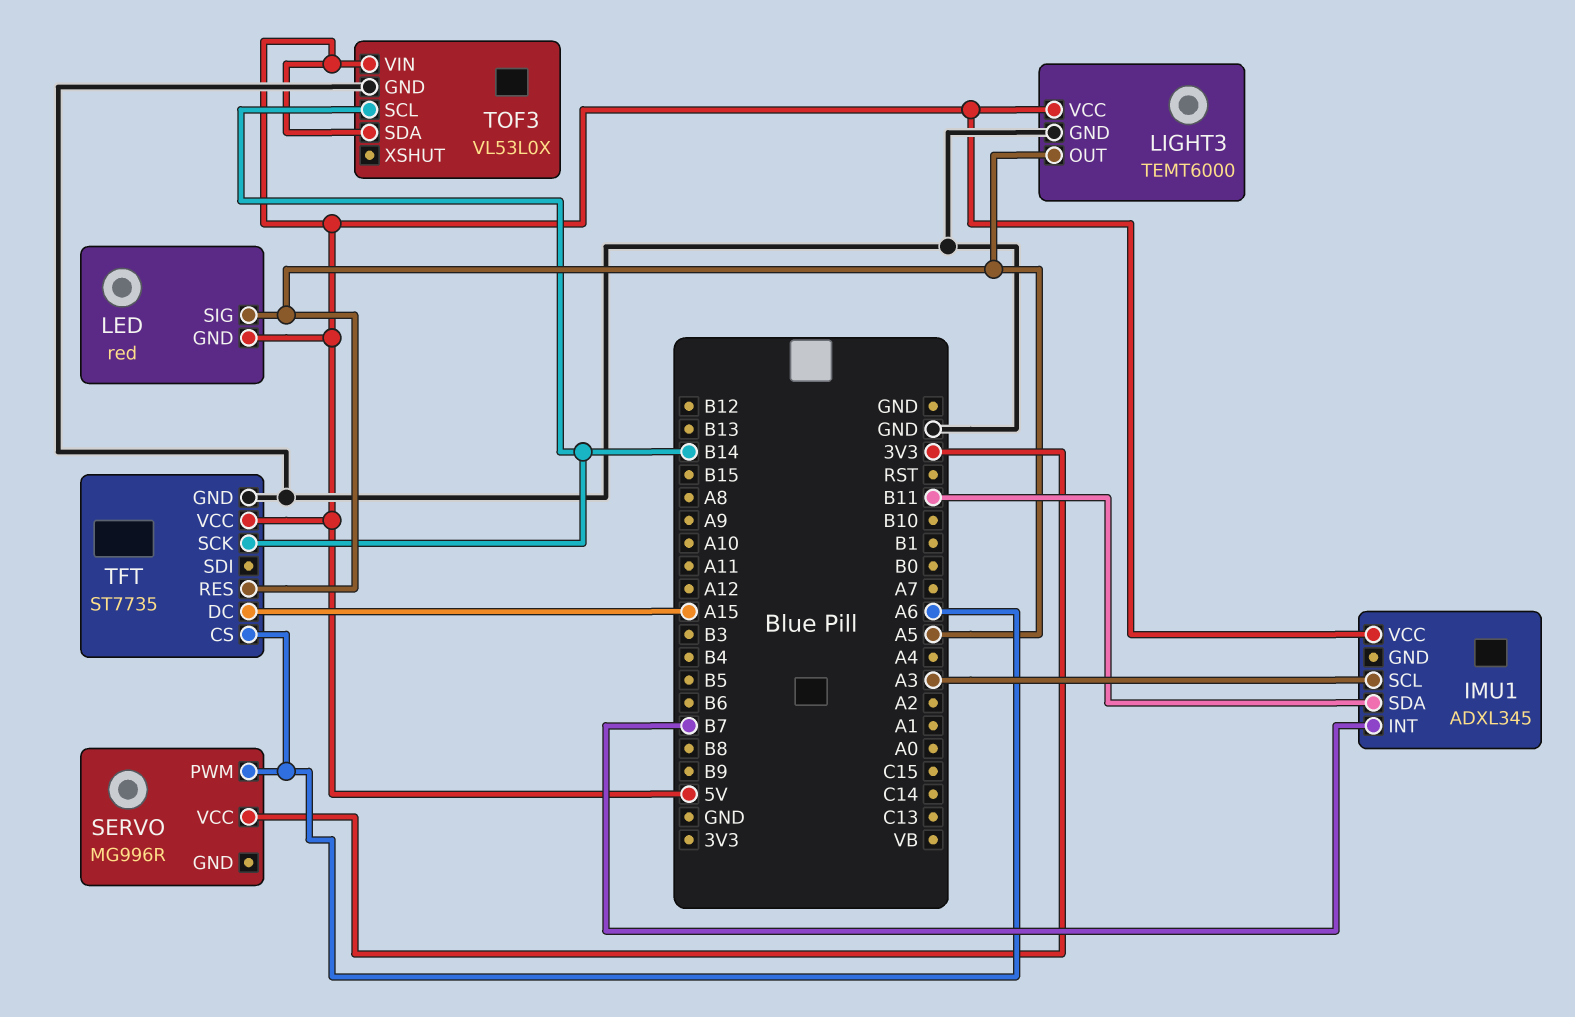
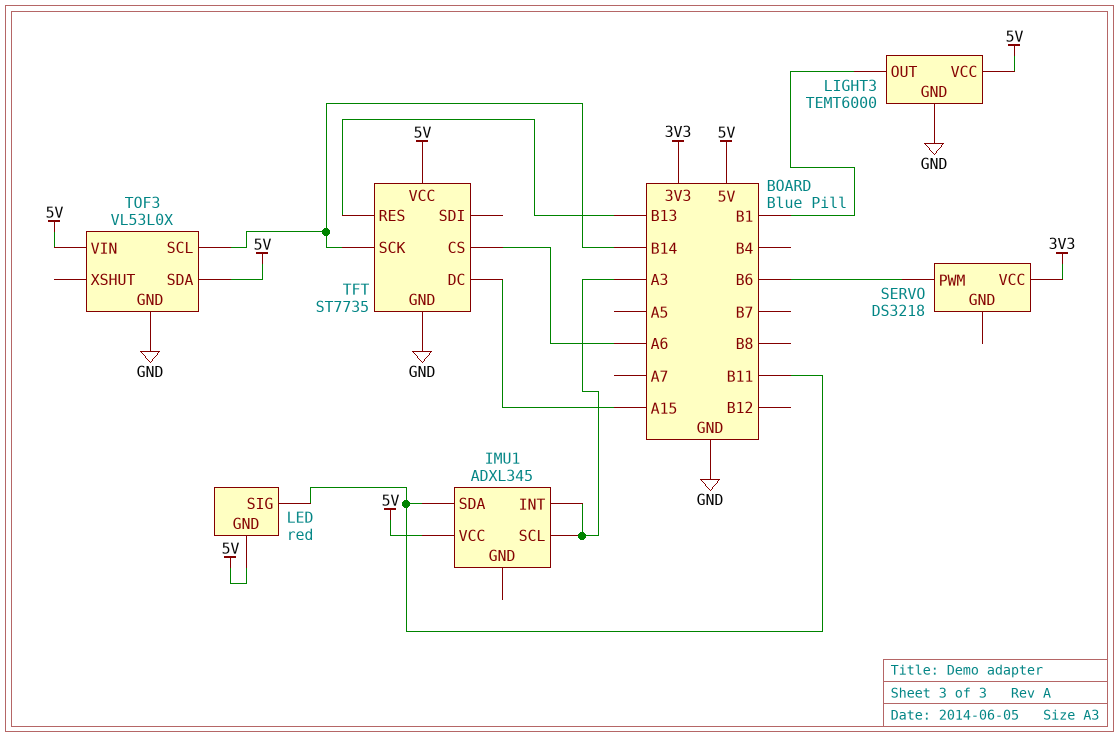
IMU1 pin INT: B7 -> A3
LED pin SIG: A5 -> B11
LIGHT3 pin OUT: A5 -> B1
SERVO: MG996R -> DS3218
SERVO pin PWM: A6 -> B6
TFT pin RES: A5 -> B13

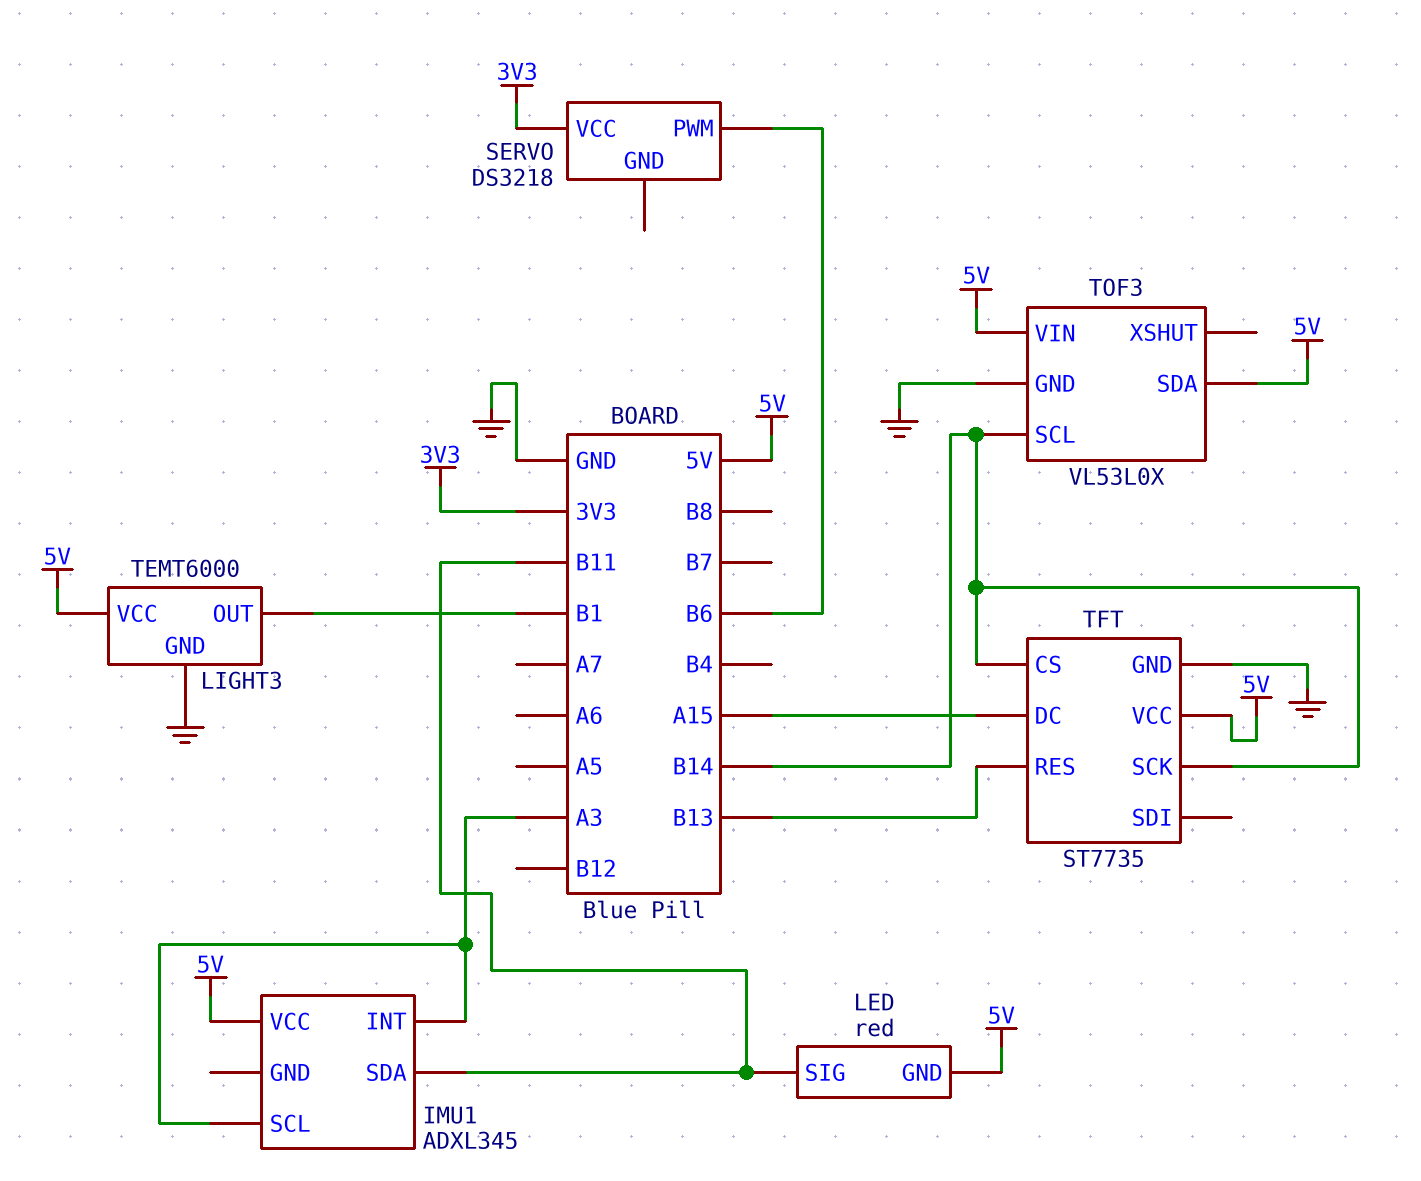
TFT pin CS: A6 -> B14

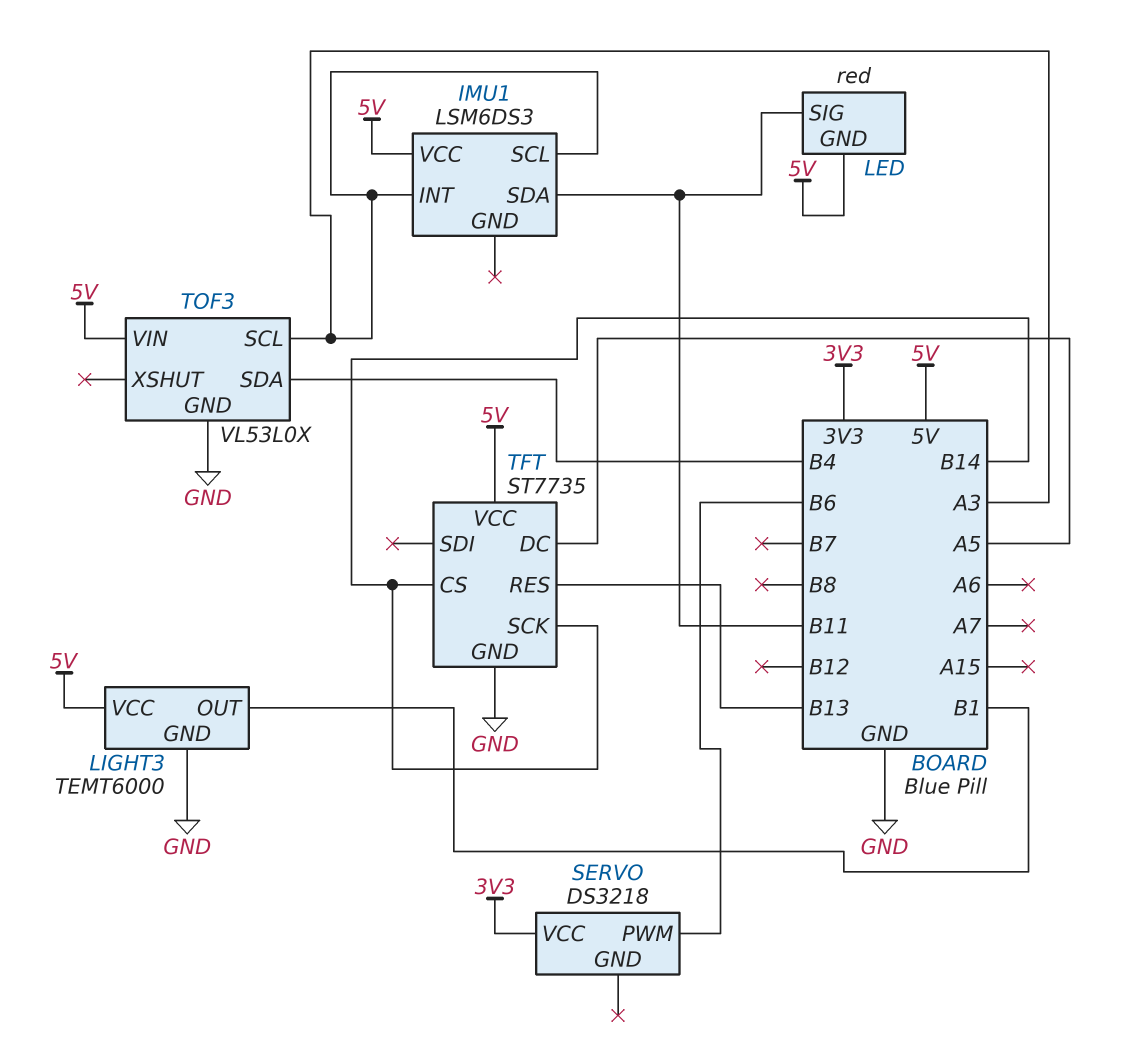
IMU1: ADXL345 -> LSM6DS3
TFT pin DC: A15 -> A5
TOF3 pin SCL: B14 -> A3
TOF3 pin SDA: 5V -> B4

